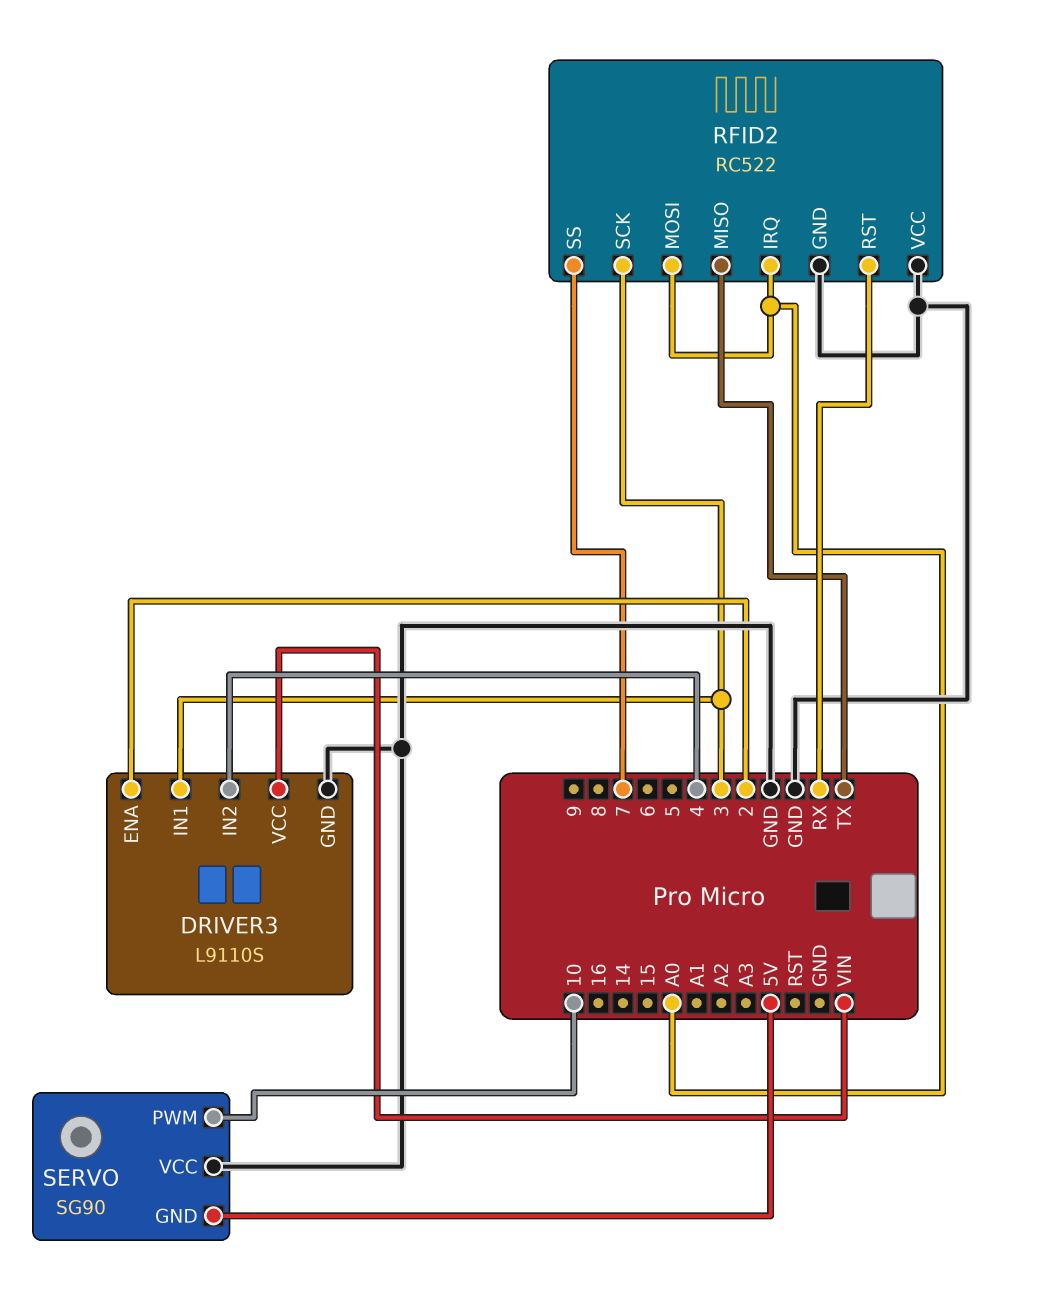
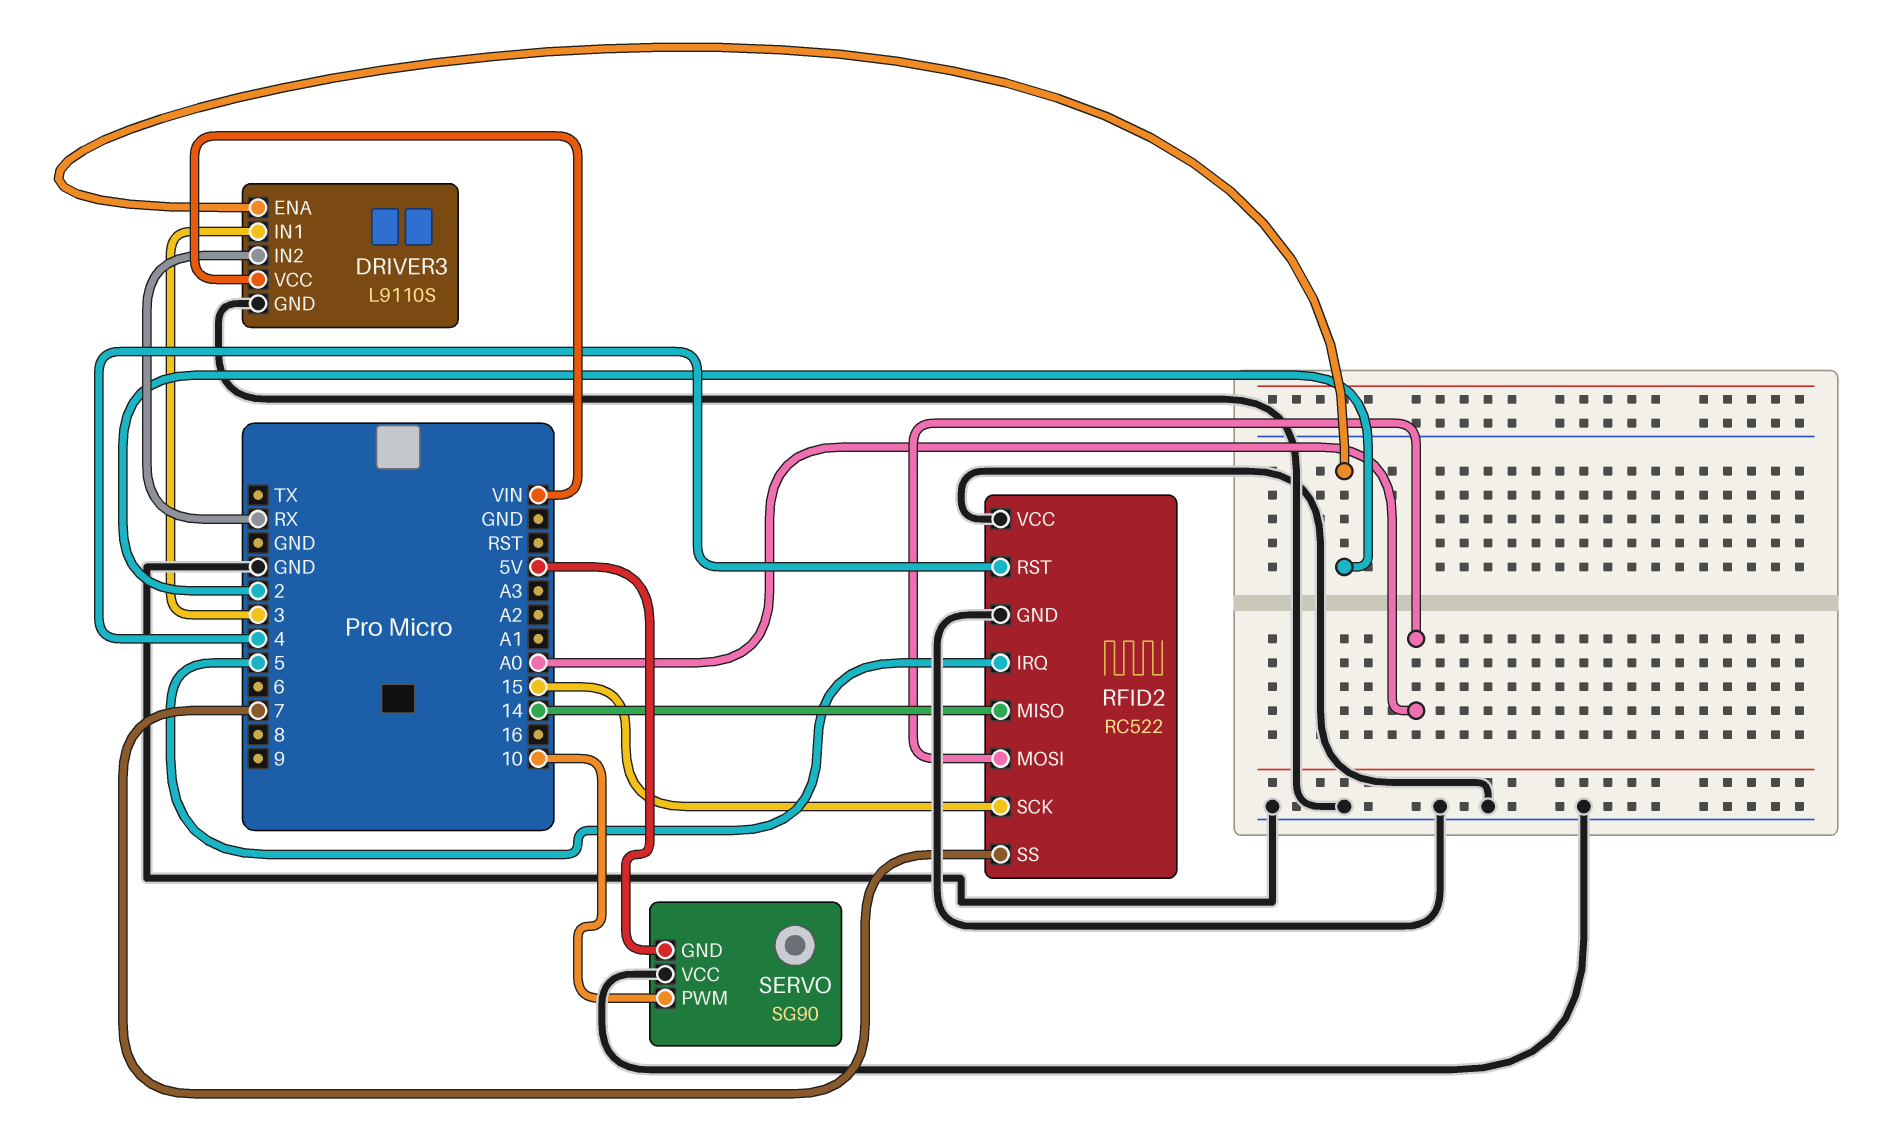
DRIVER3 pin IN2: 4 -> RX
RFID2 pin IRQ: A0 -> 5
RFID2 pin MISO: TX -> 14
RFID2 pin RST: RX -> 4
RFID2 pin SCK: 3 -> 15

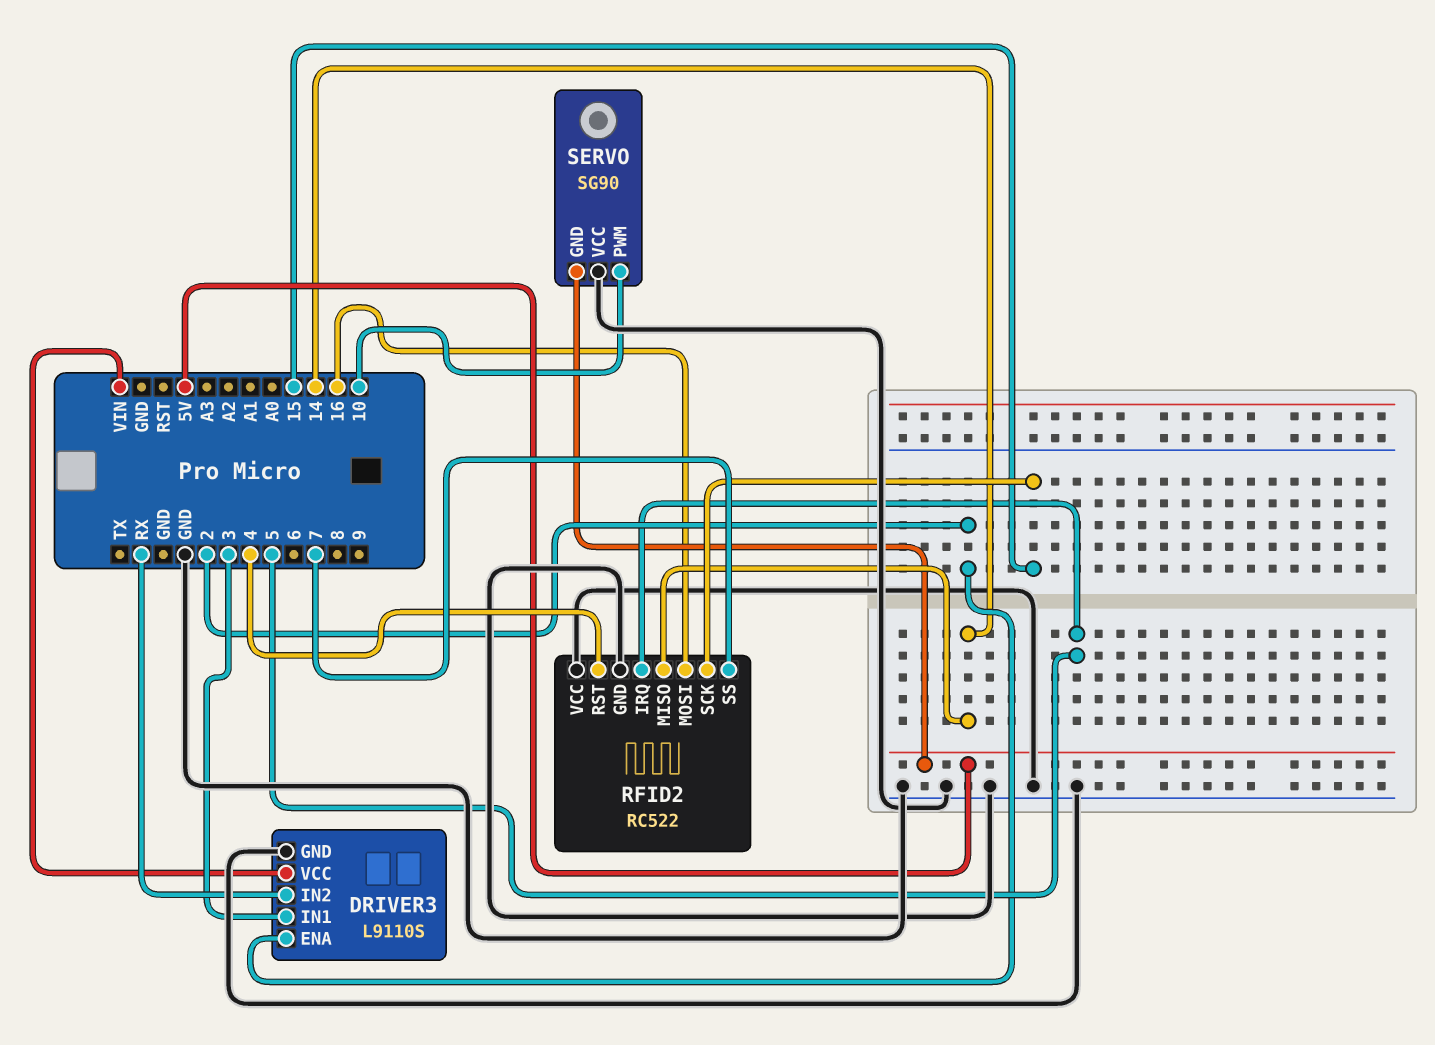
RFID2 pin MOSI: A0 -> 16

